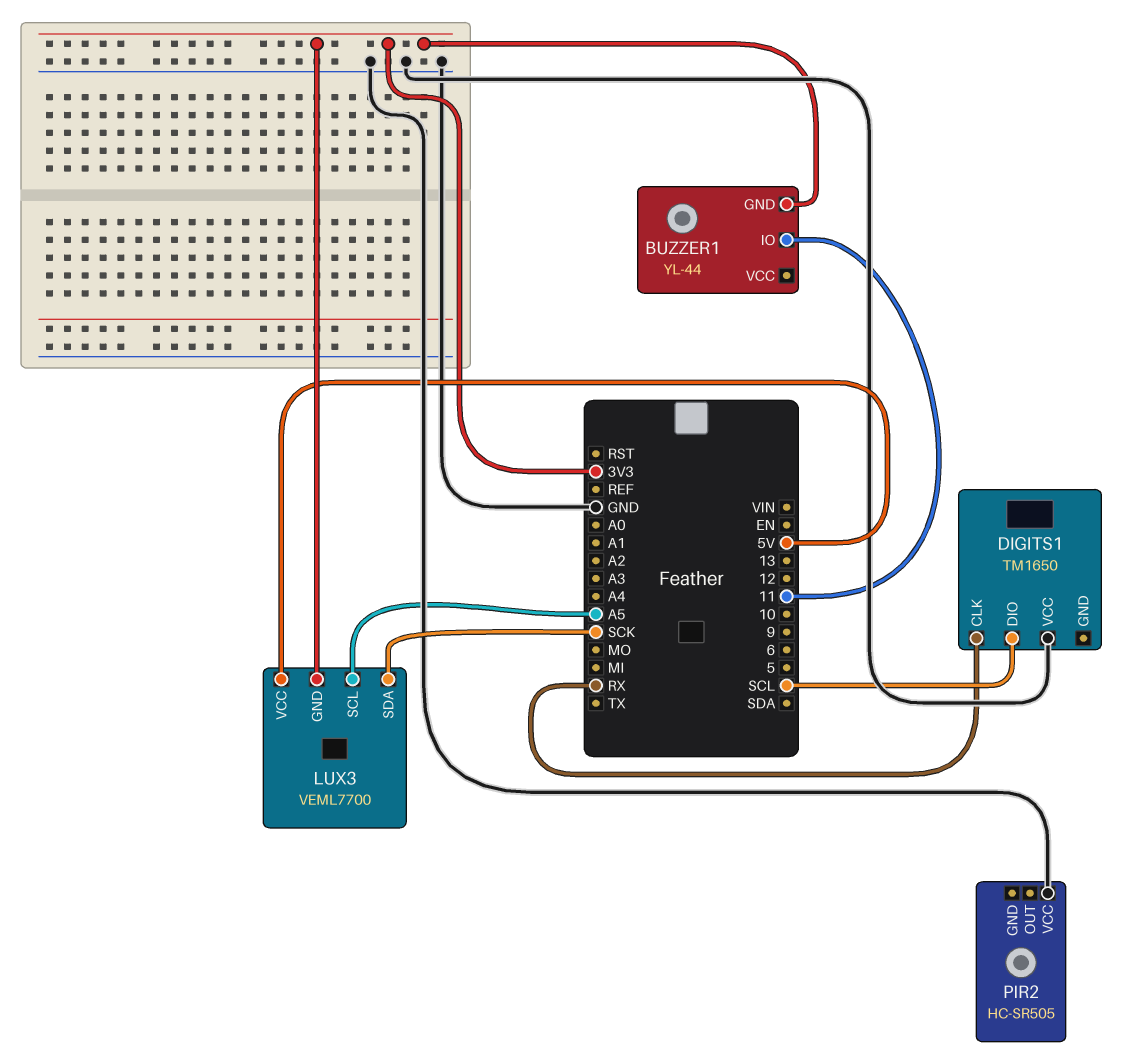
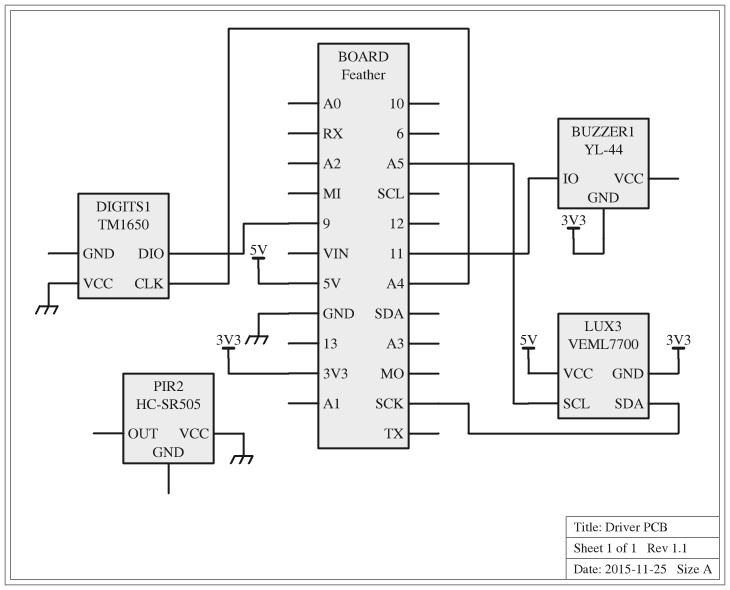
DIGITS1 pin CLK: RX -> A4
DIGITS1 pin DIO: SCL -> 9

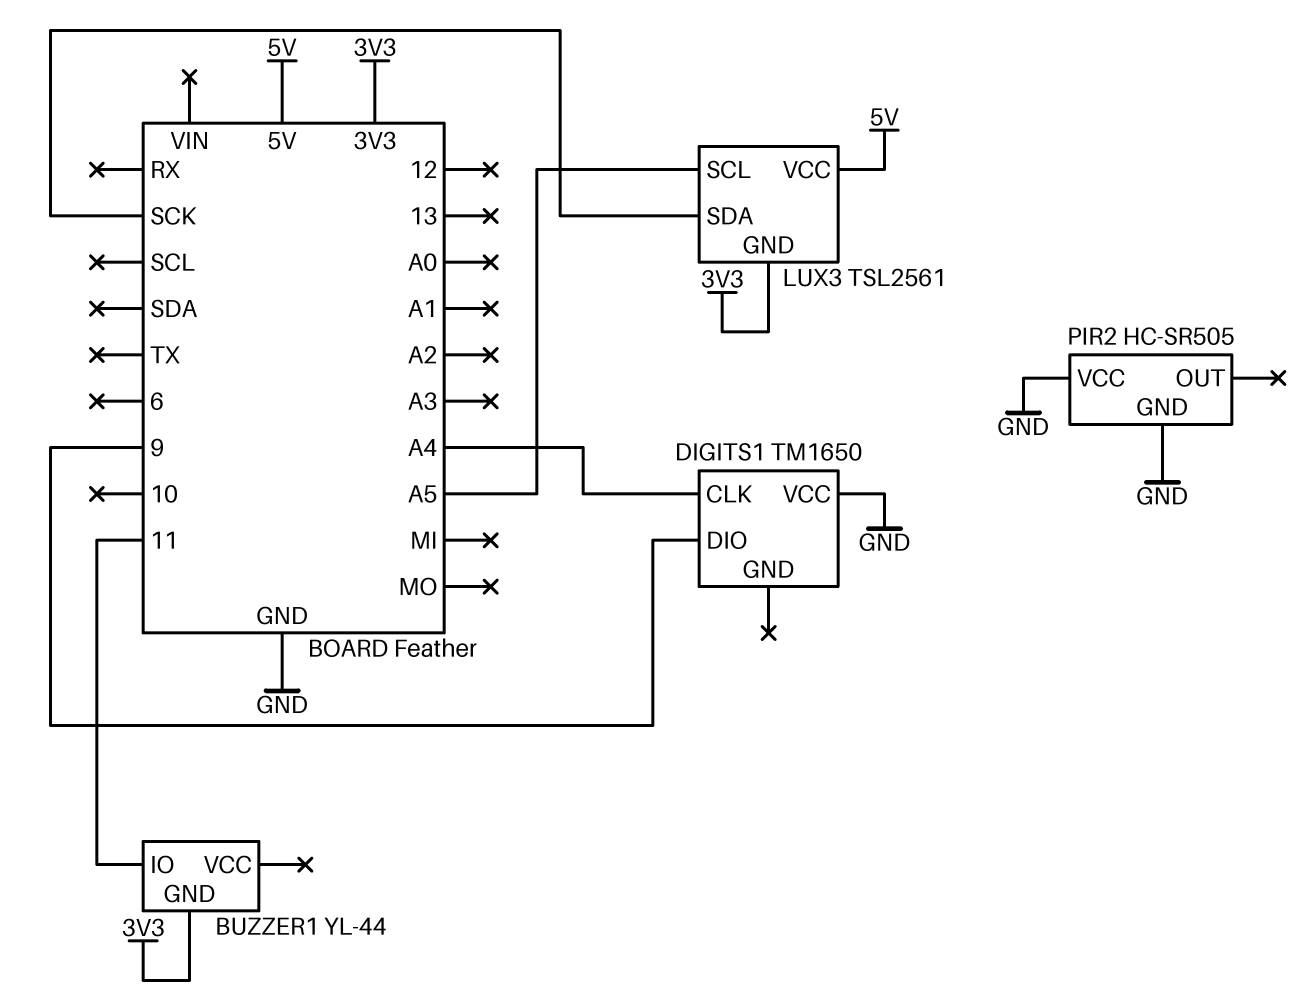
LUX3: VEML7700 -> TSL2561
PIR2 pin GND: none -> GND

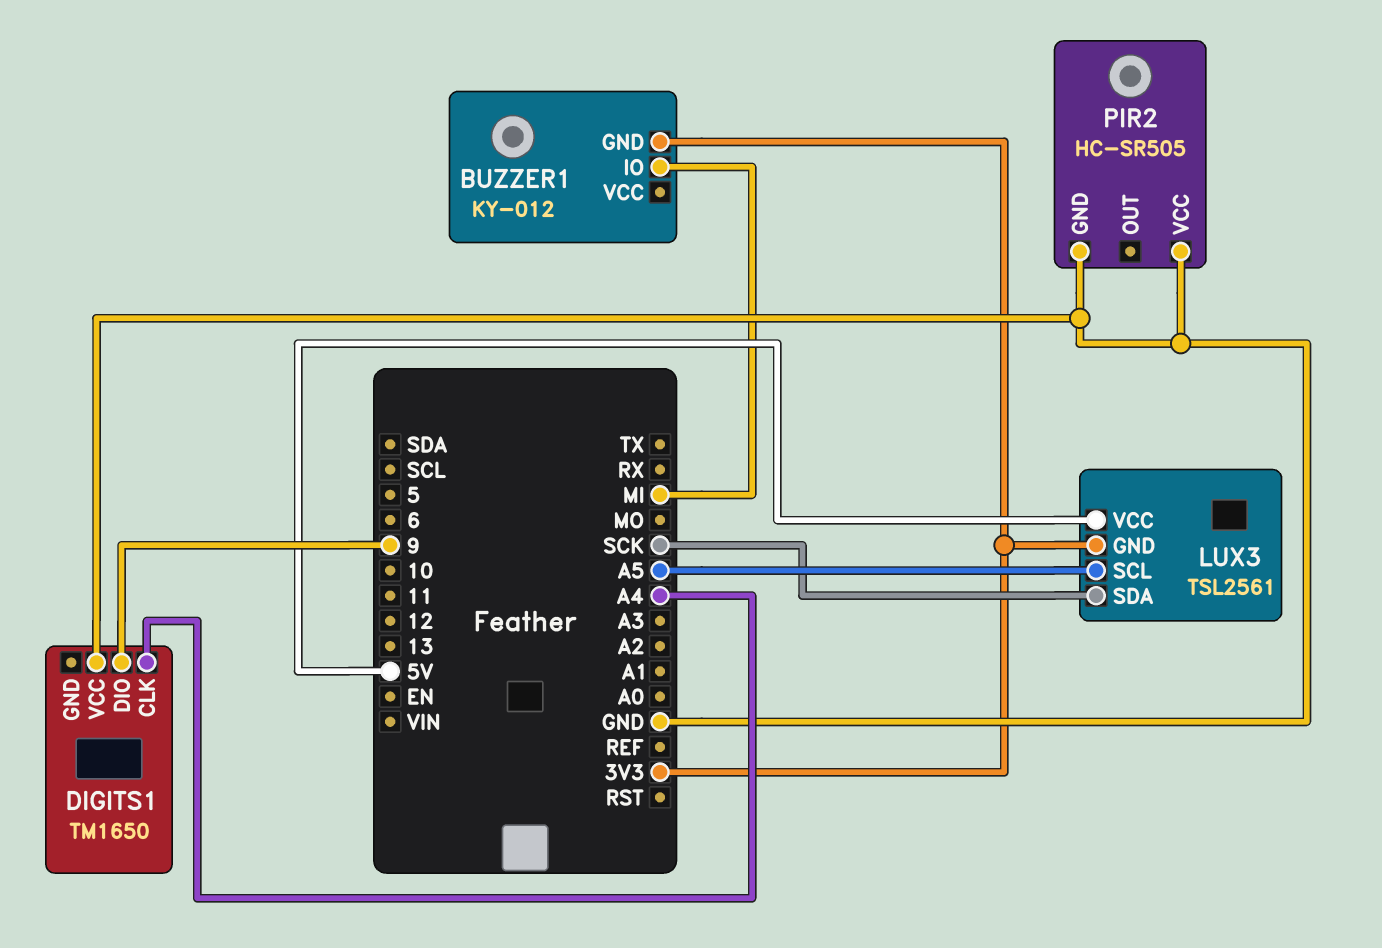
BUZZER1: YL-44 -> KY-012
BUZZER1 pin IO: 11 -> MI

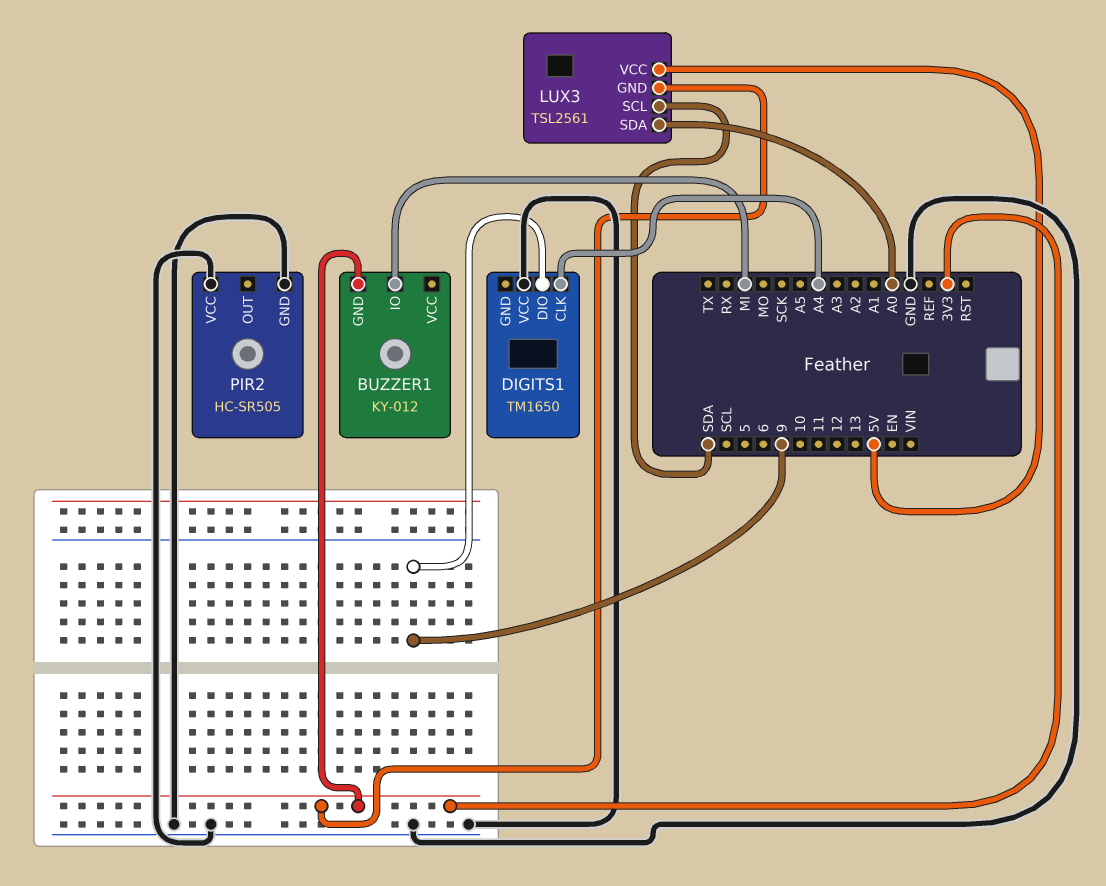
LUX3 pin SCL: A5 -> SDA
LUX3 pin SDA: SCK -> A0

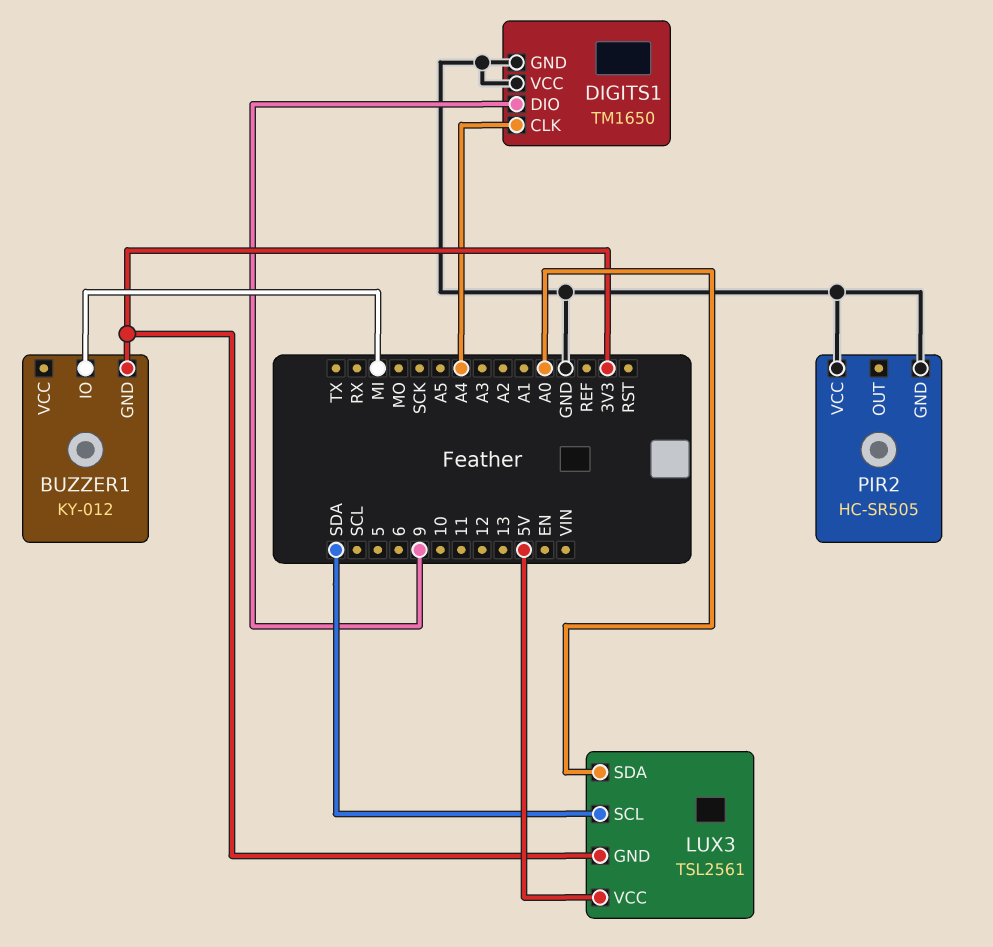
DIGITS1 pin GND: none -> GND

